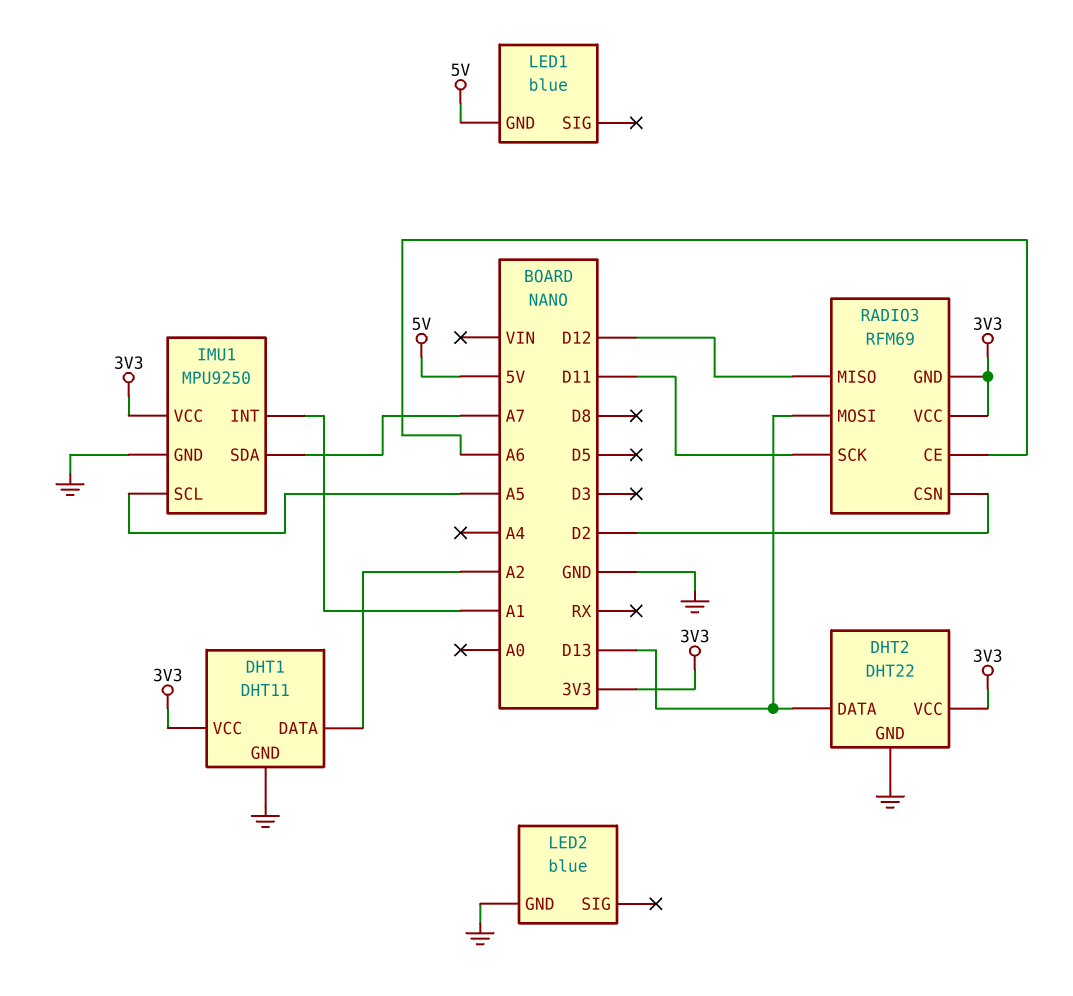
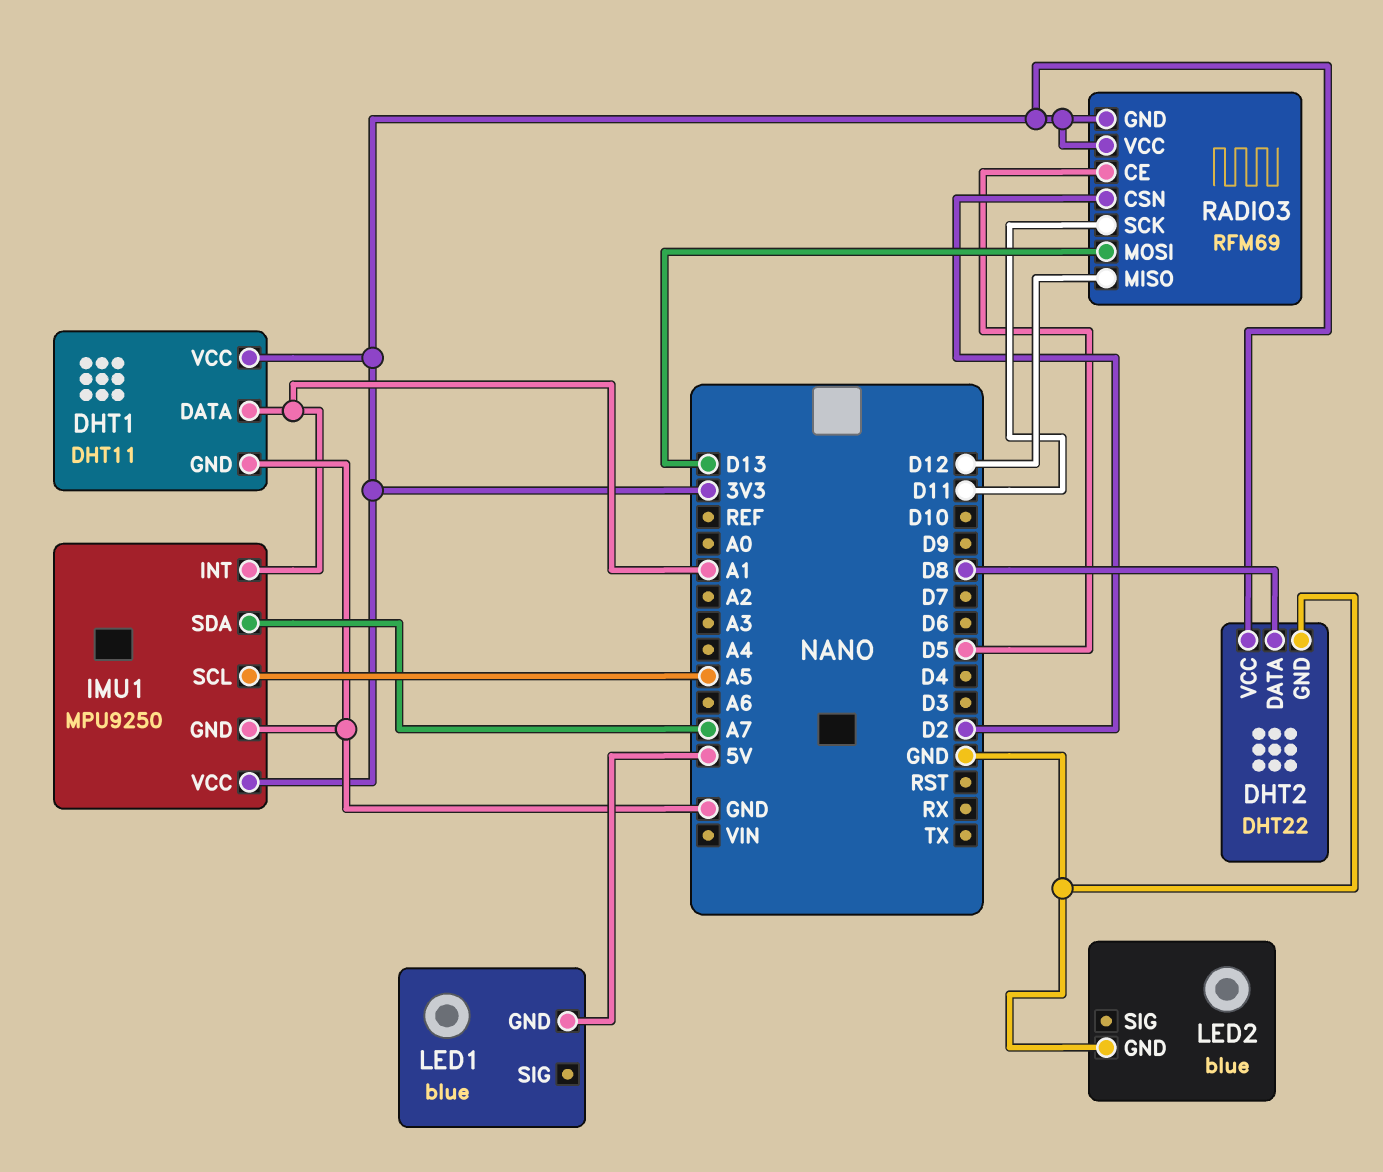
DHT1 pin DATA: A2 -> A1
DHT2 pin DATA: D13 -> D8
RADIO3 pin CE: A6 -> D5

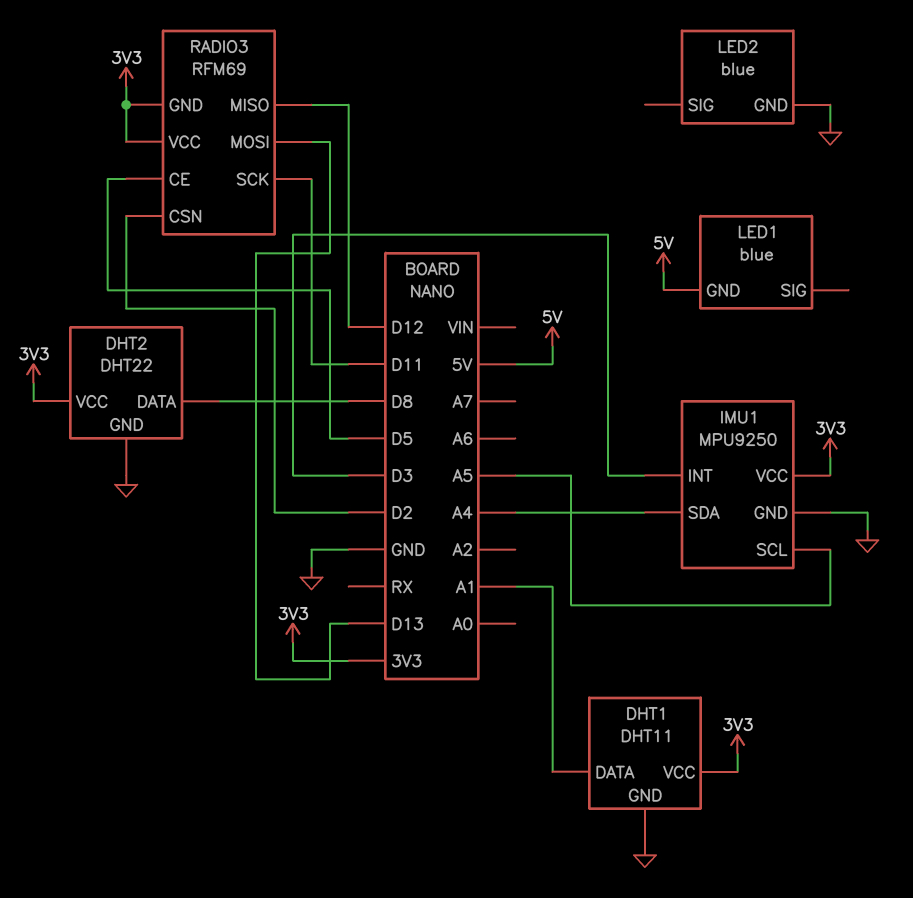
IMU1 pin INT: A1 -> D3
IMU1 pin SDA: A7 -> A4

